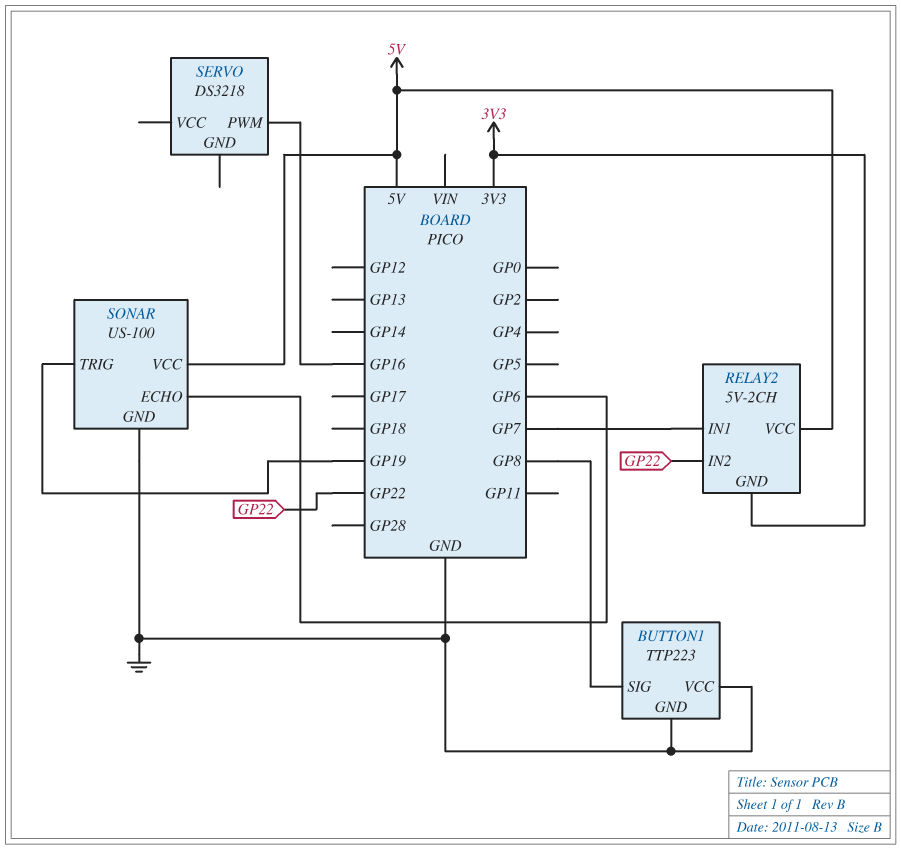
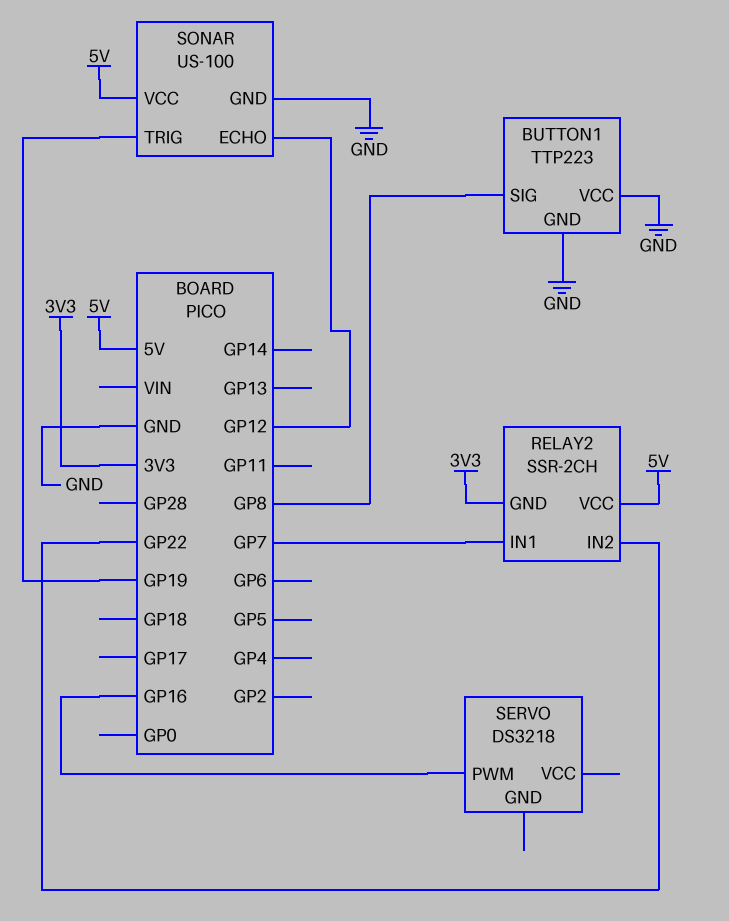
RELAY2: 5V-2CH -> SSR-2CH
SONAR pin ECHO: GP6 -> GP12

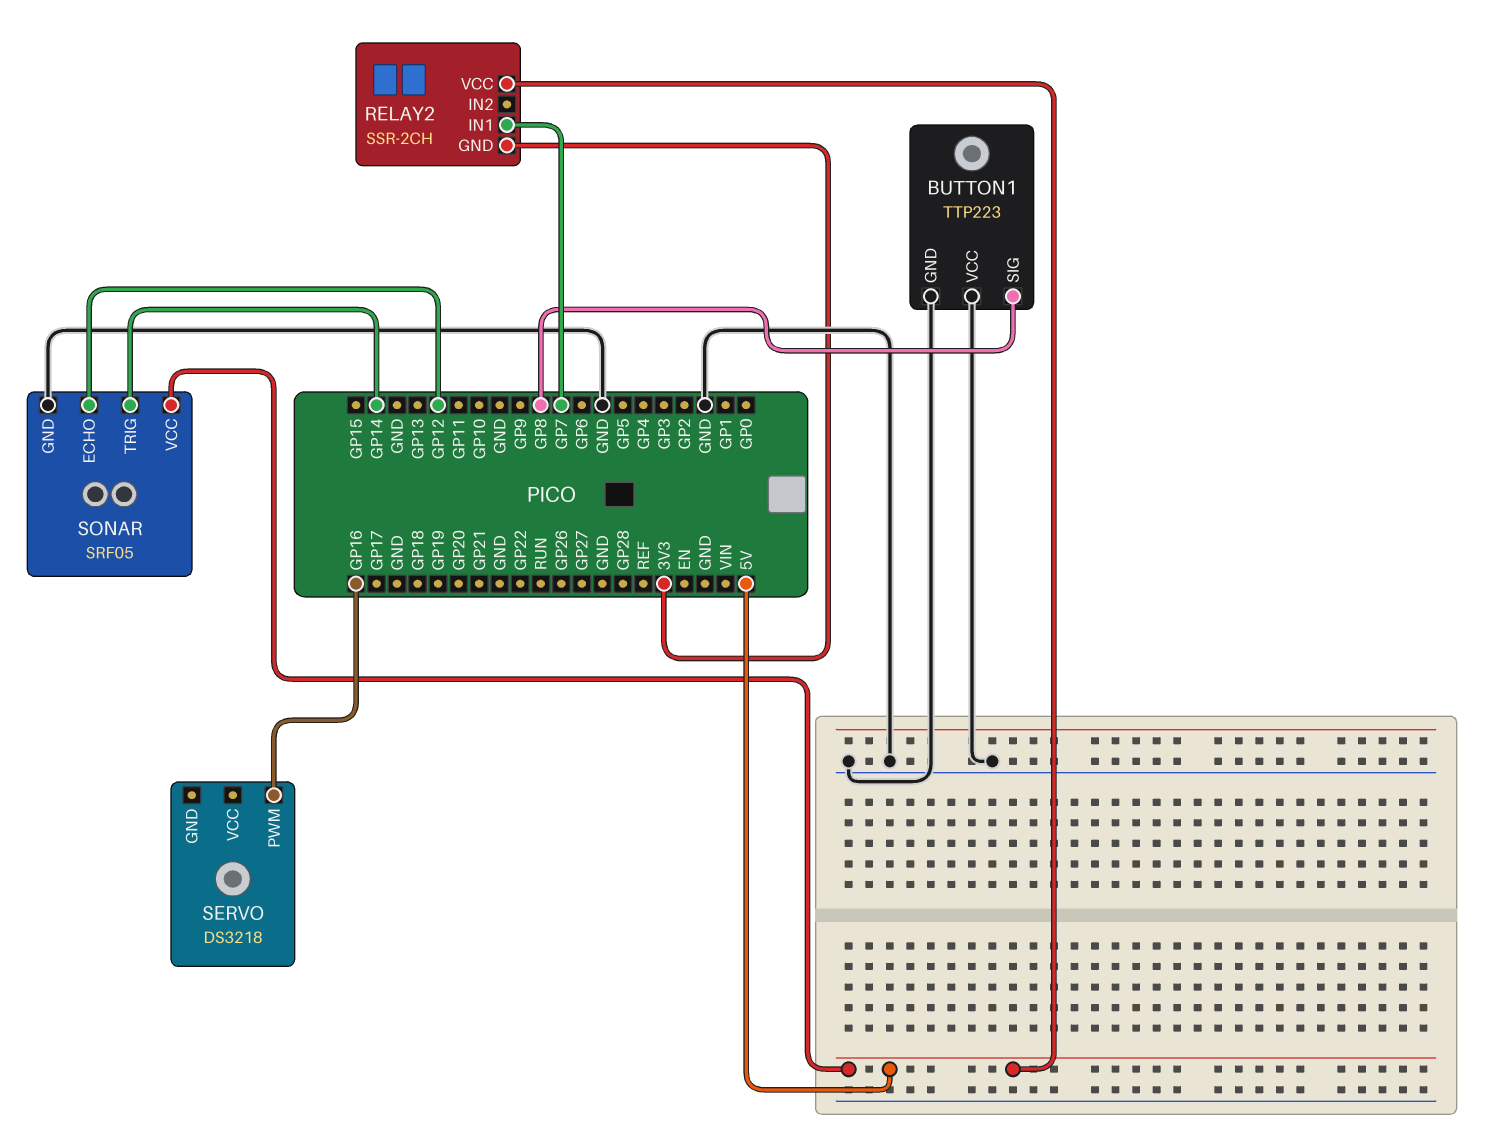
RELAY2 pin IN2: GP22 -> none
SONAR: US-100 -> SRF05
SONAR pin TRIG: GP19 -> GP14

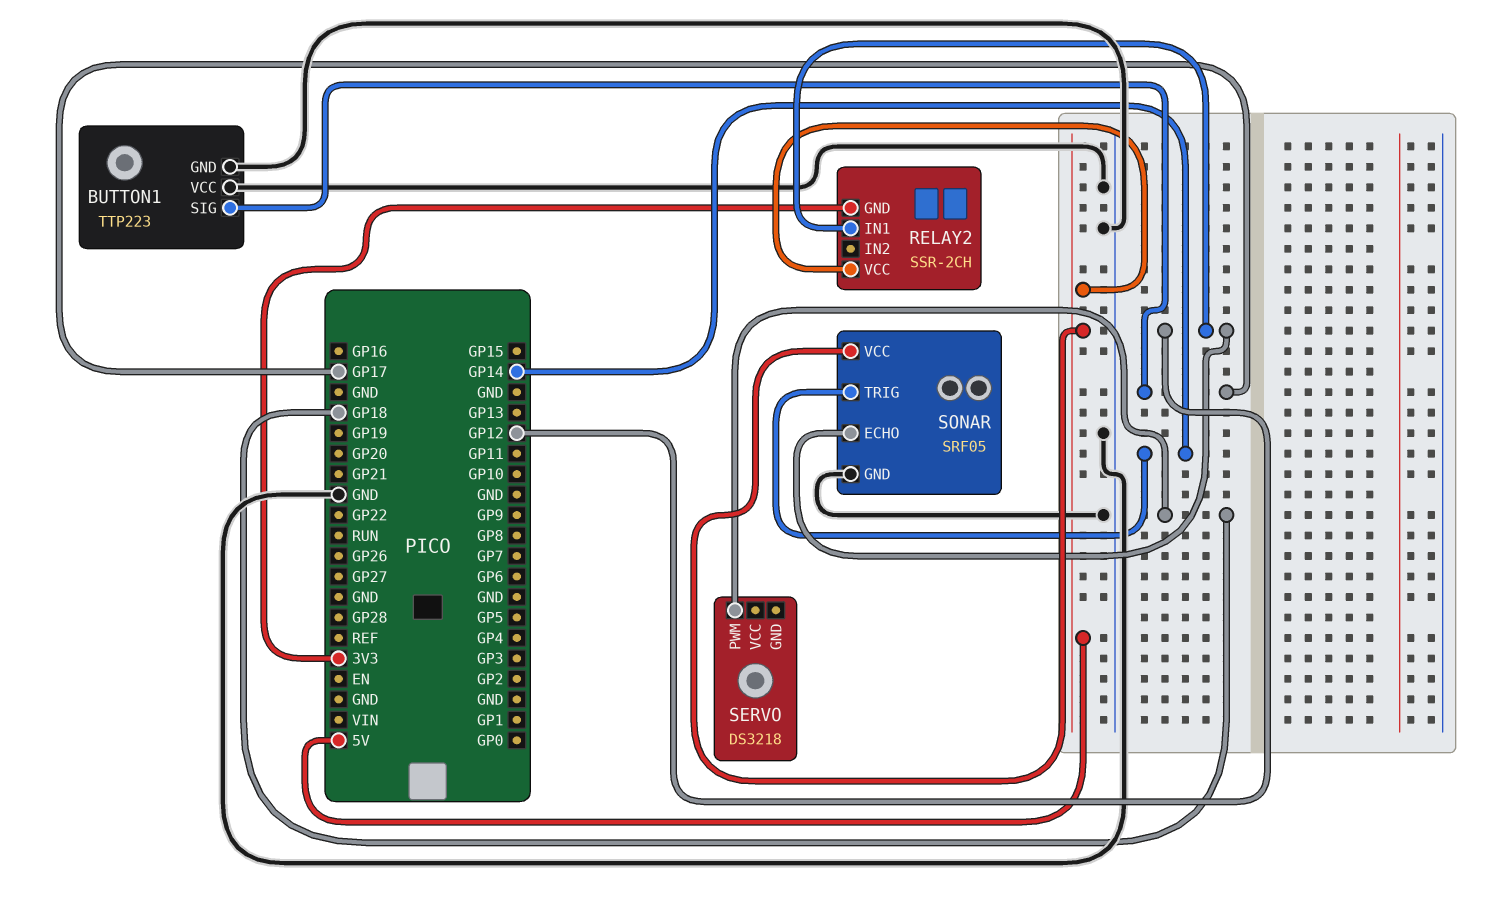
BUTTON1 pin SIG: GP8 -> GP17
RELAY2 pin IN1: GP7 -> GP12
SERVO pin PWM: GP16 -> GP18

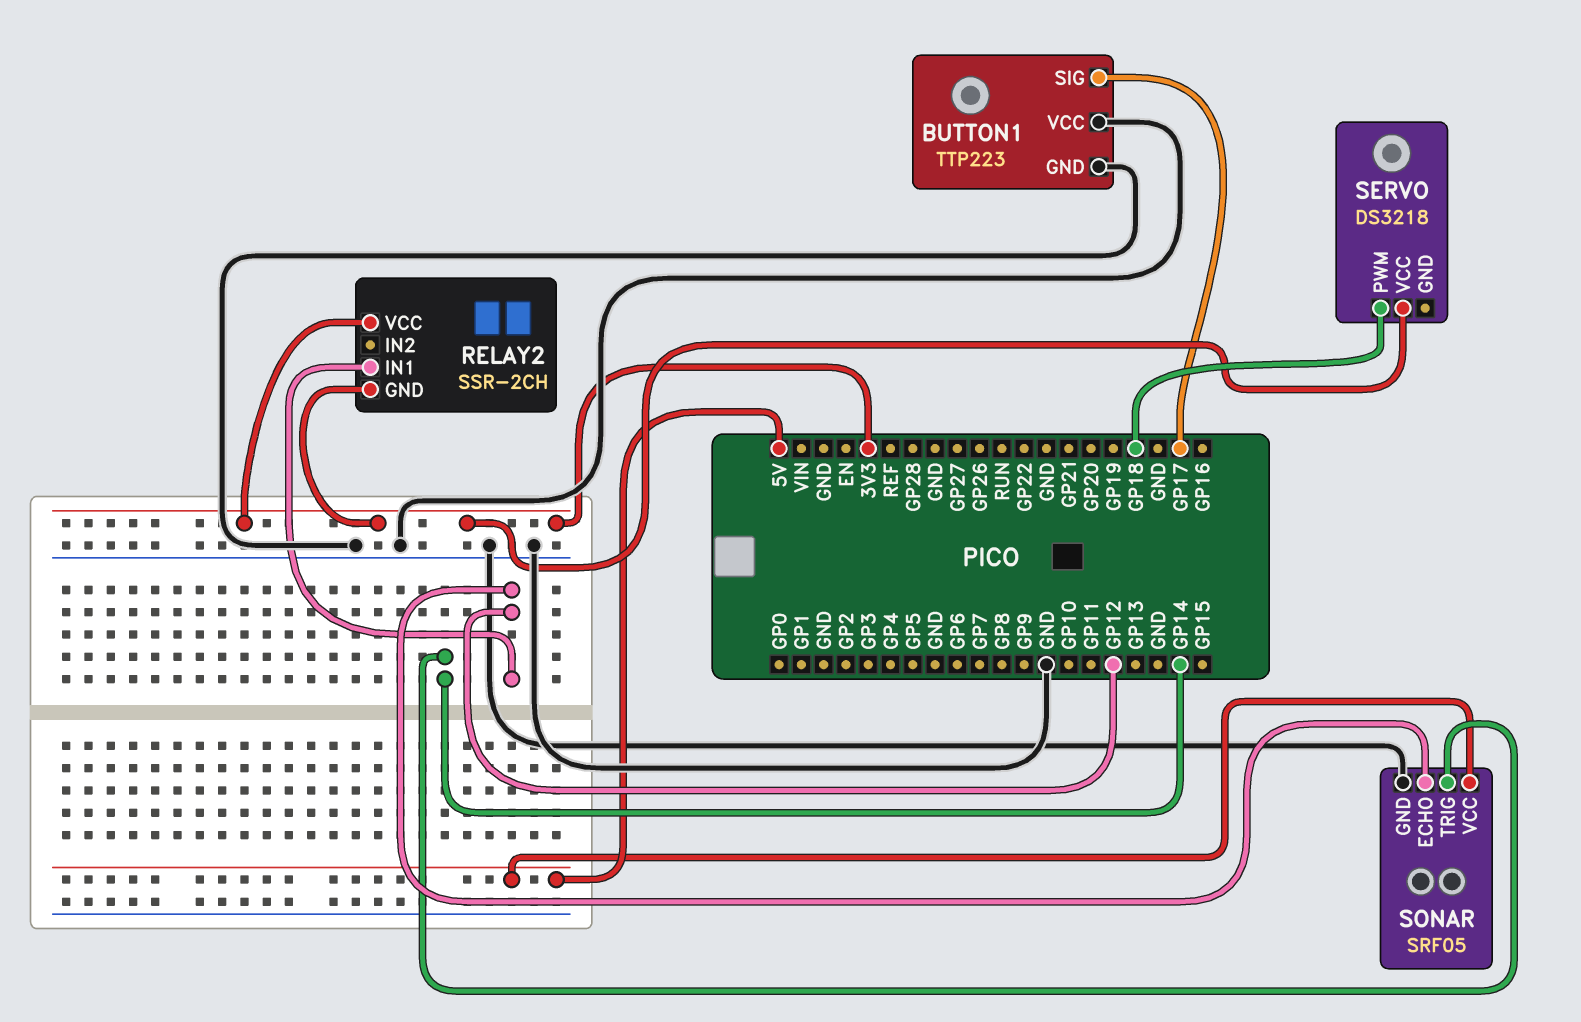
RELAY2 pin VCC: 5V -> 3V3
SERVO pin VCC: none -> 3V3

